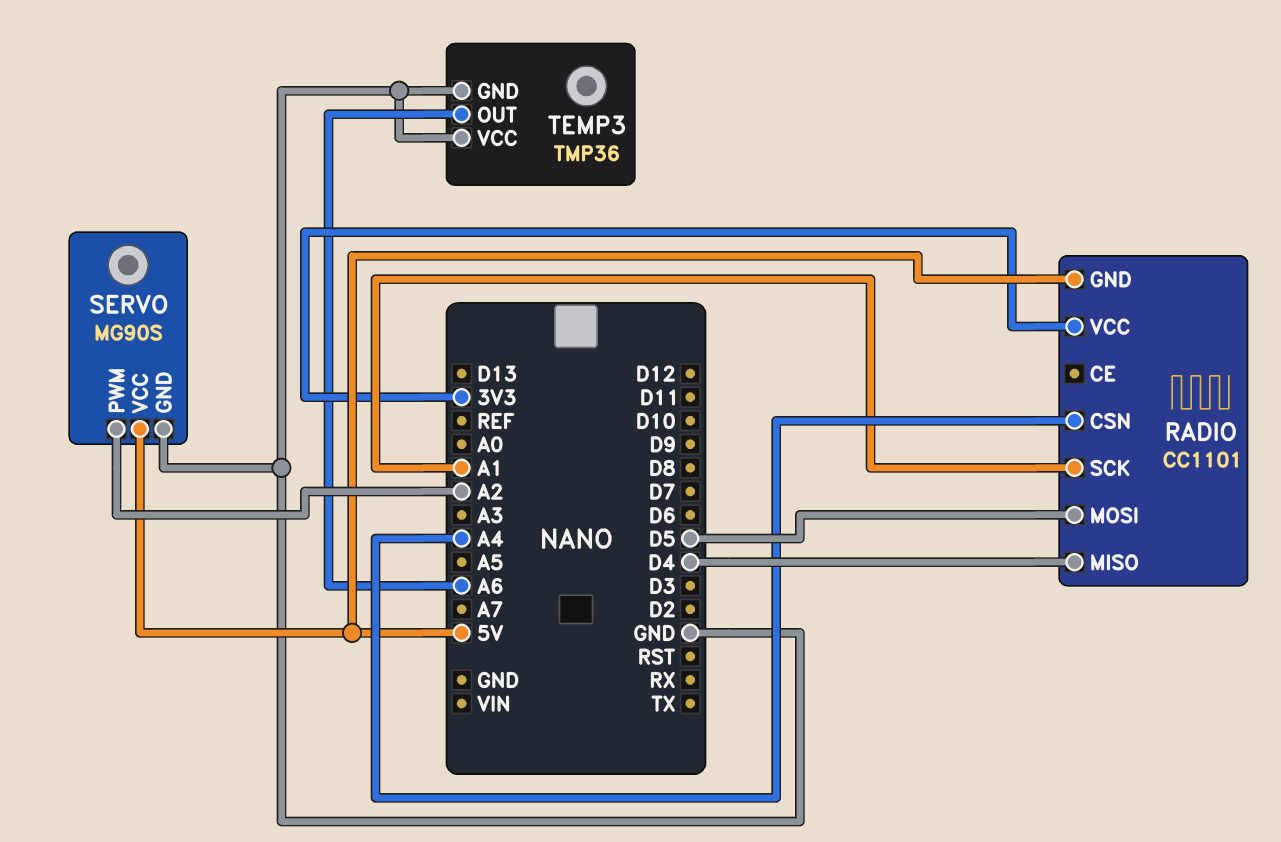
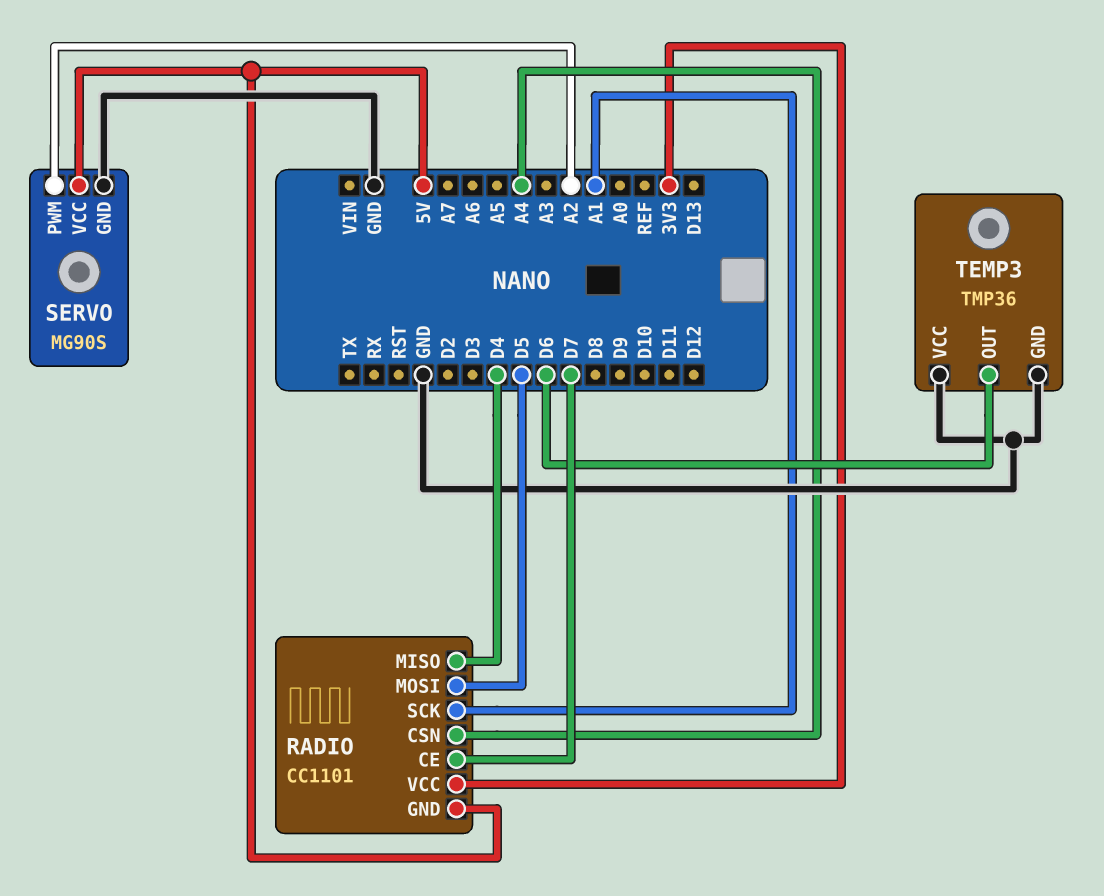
RADIO pin CE: none -> D7
TEMP3 pin OUT: A6 -> D6

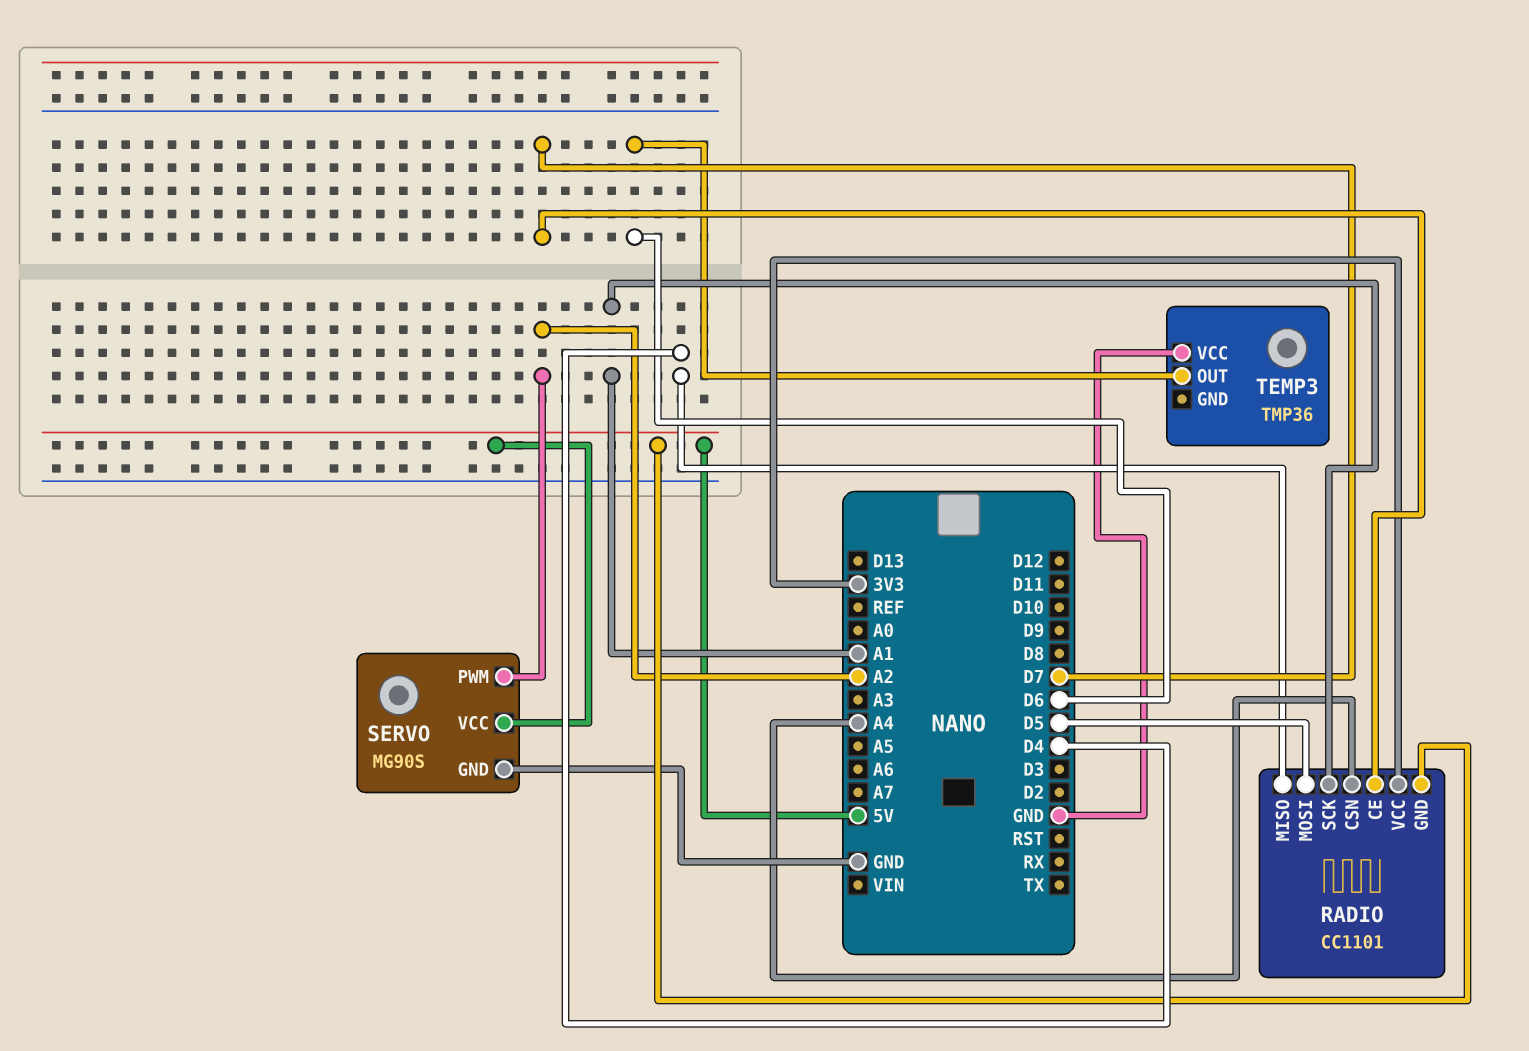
TEMP3 pin GND: GND -> none

